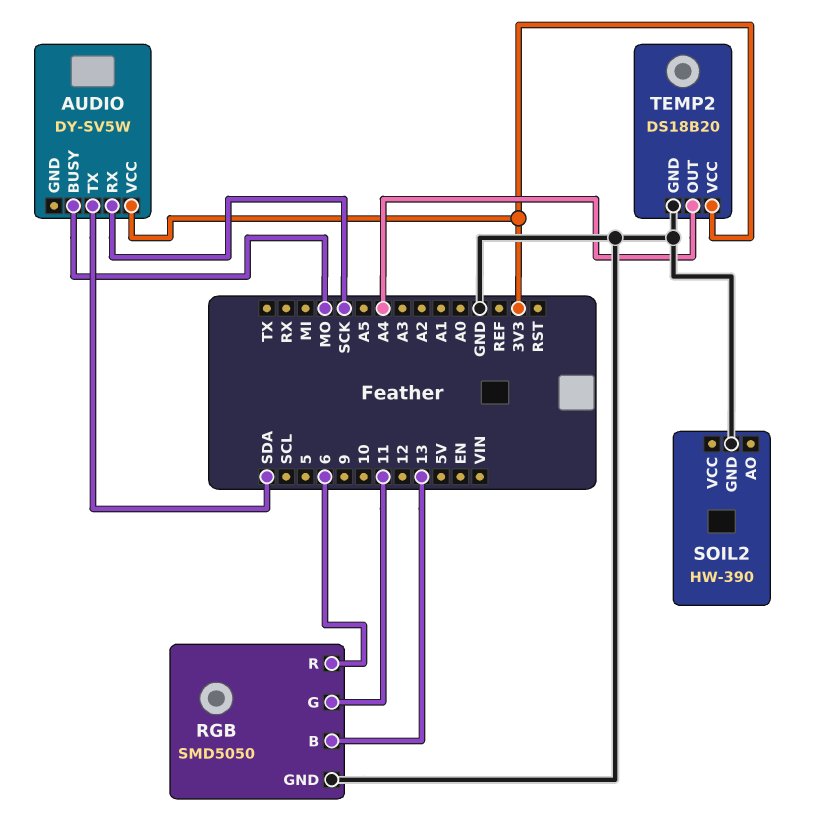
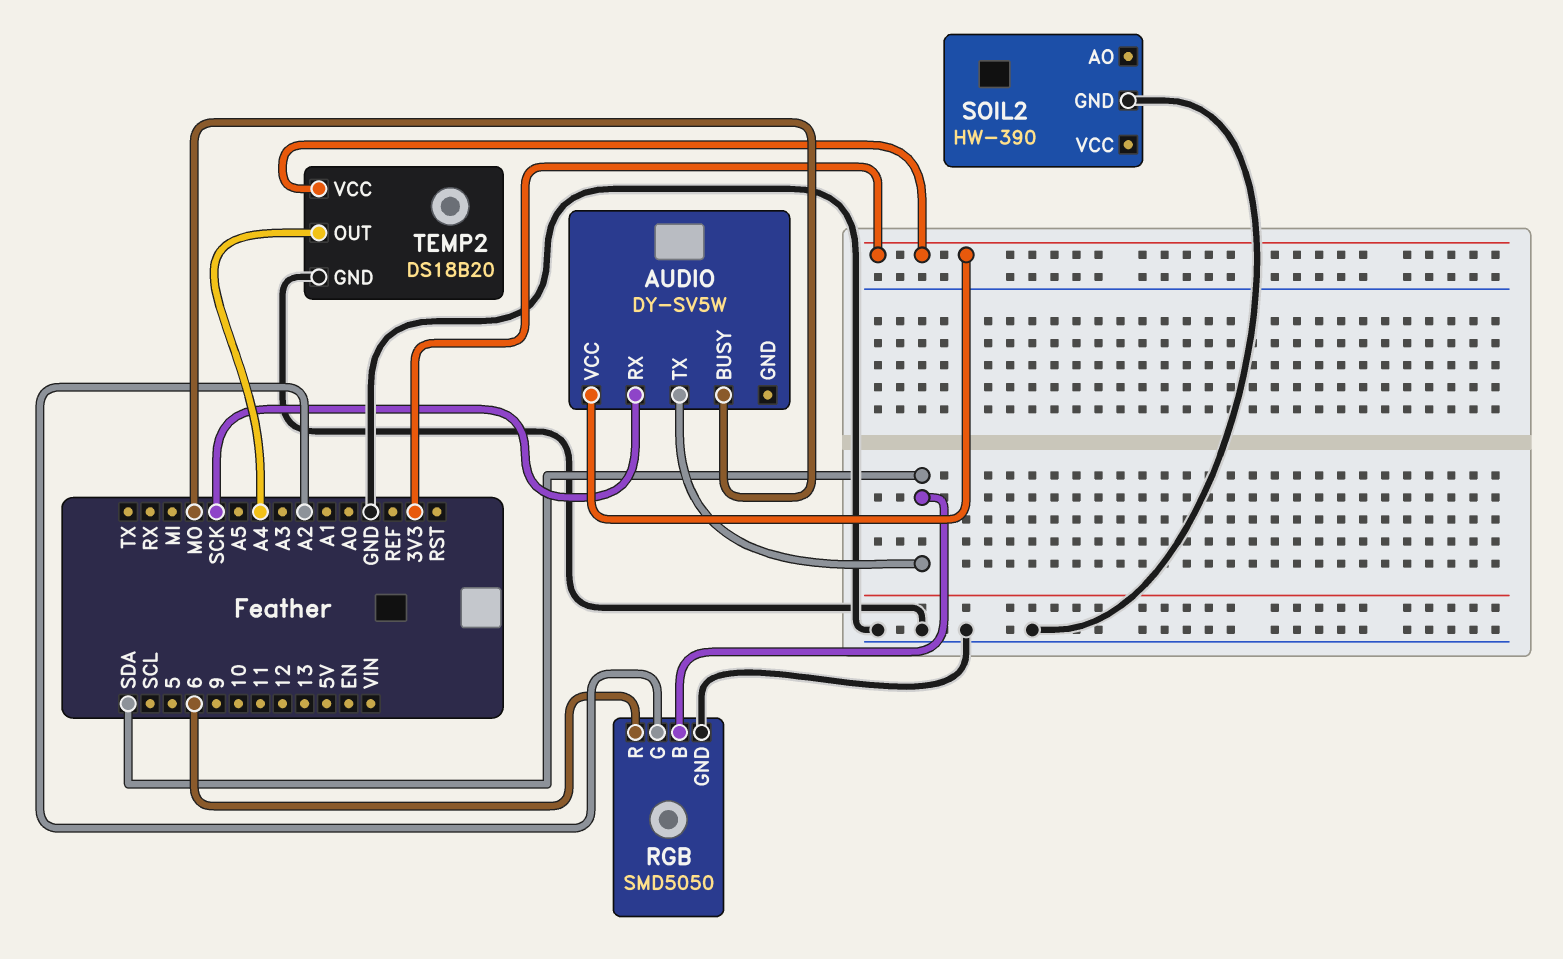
RGB pin B: 13 -> SDA
RGB pin G: 11 -> A2

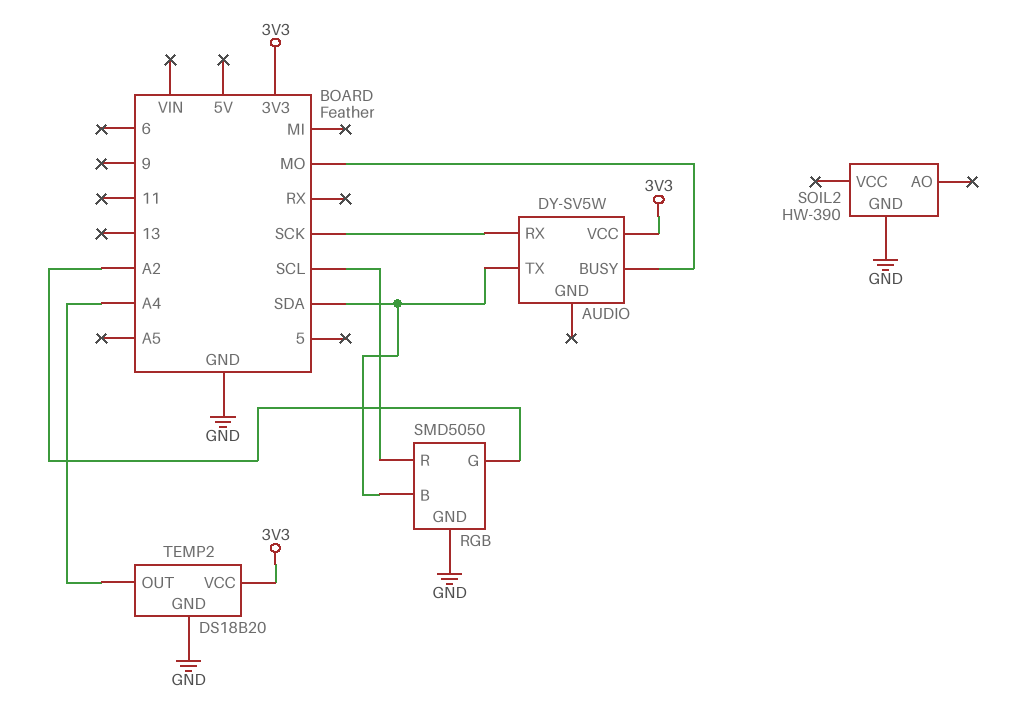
RGB pin R: 6 -> SCL

